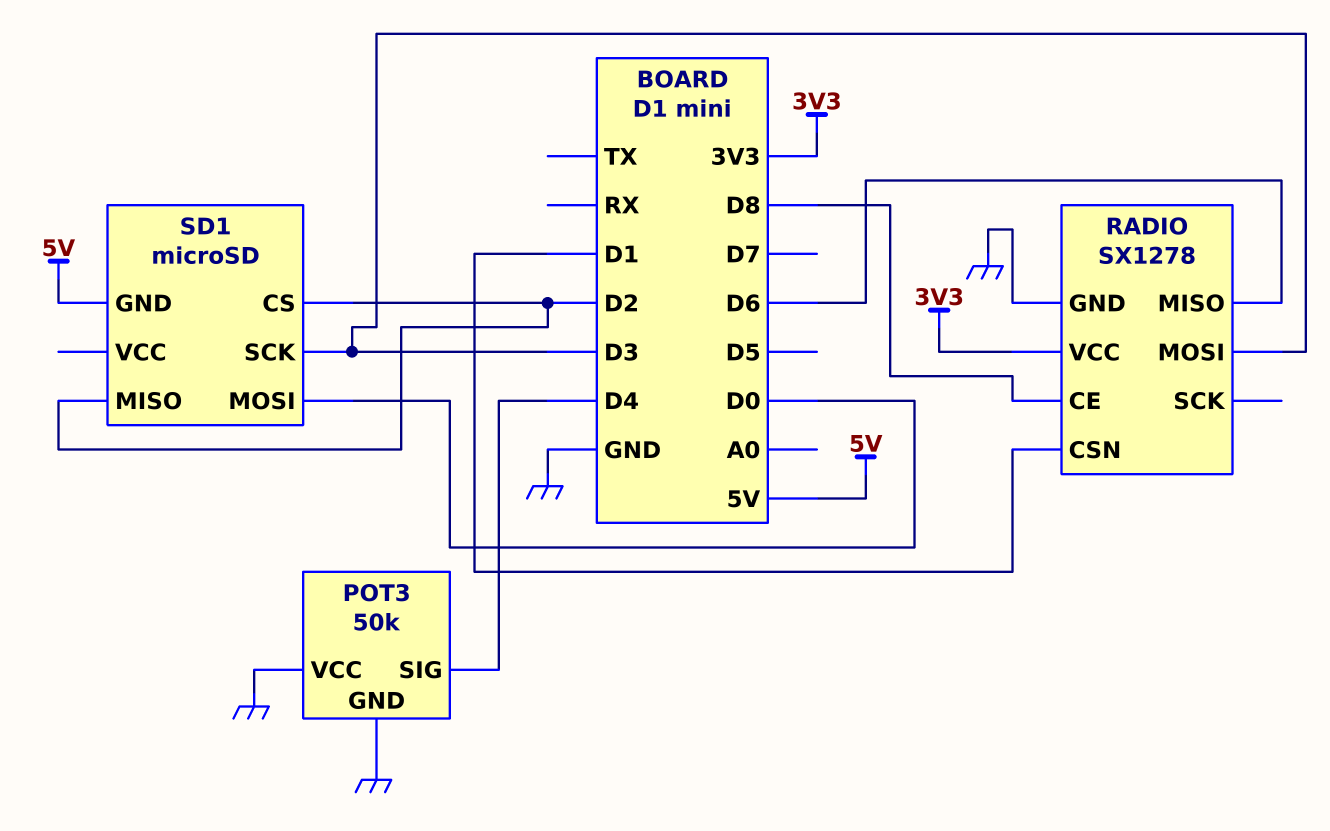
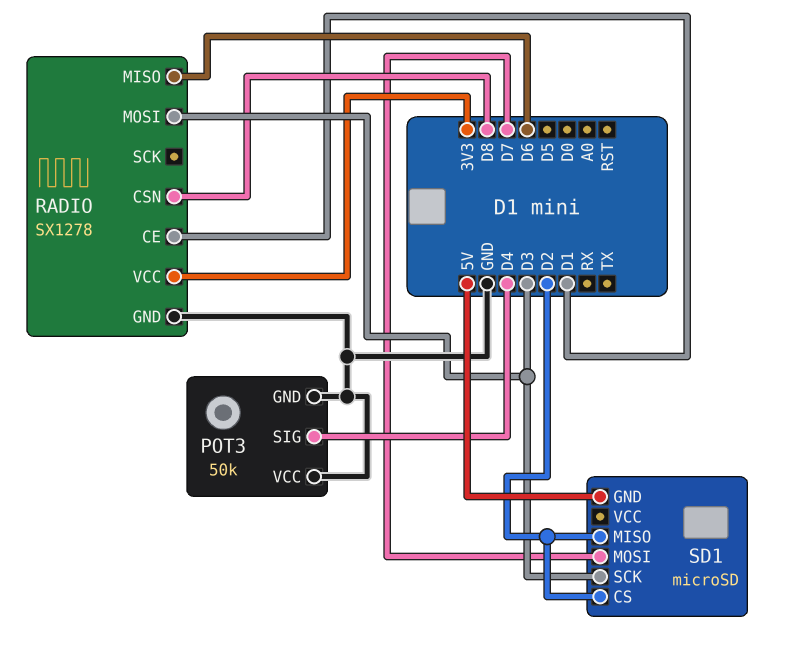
RADIO pin CE: D8 -> D1
RADIO pin CSN: D1 -> D8
SD1 pin MOSI: D0 -> D7

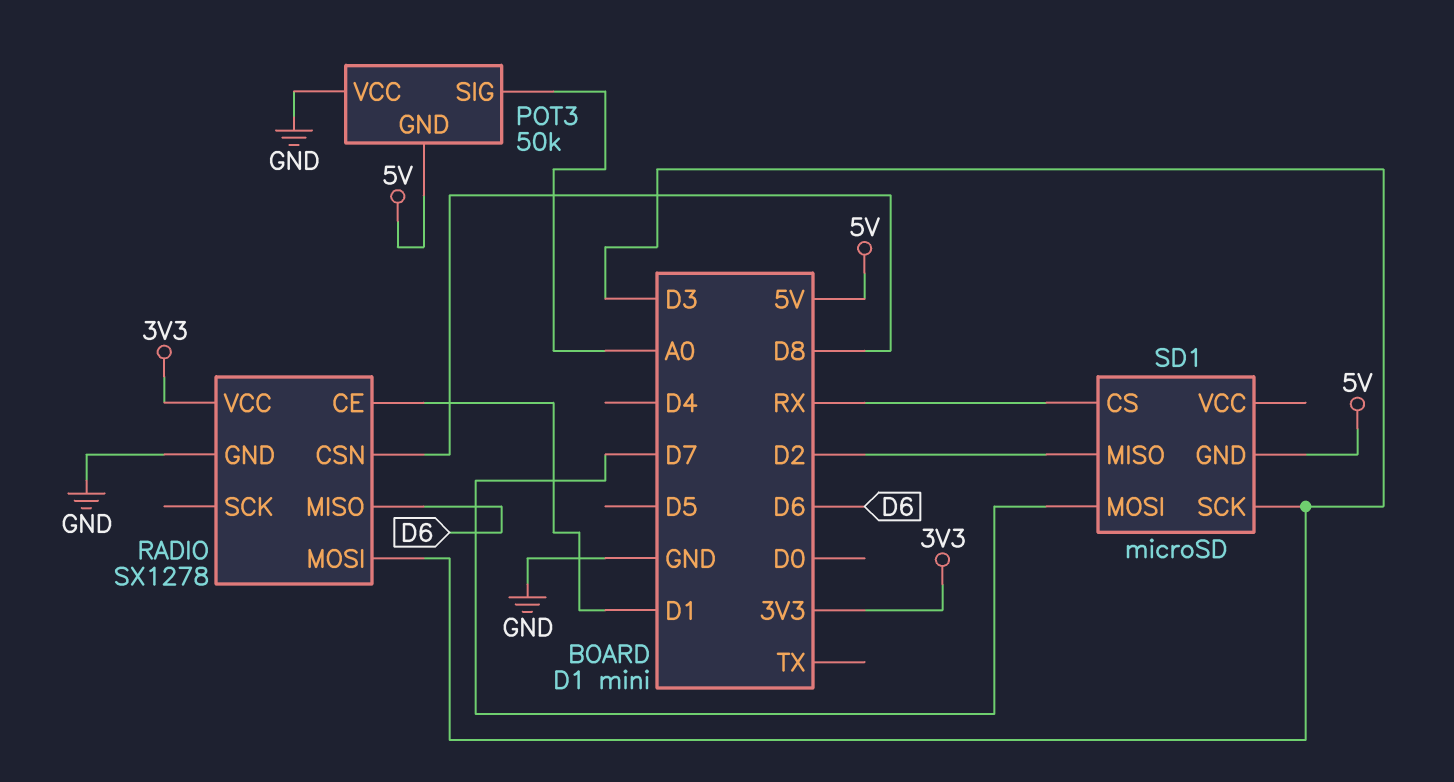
POT3 pin GND: GND -> 5V
POT3 pin SIG: D4 -> A0
SD1 pin CS: D2 -> RX

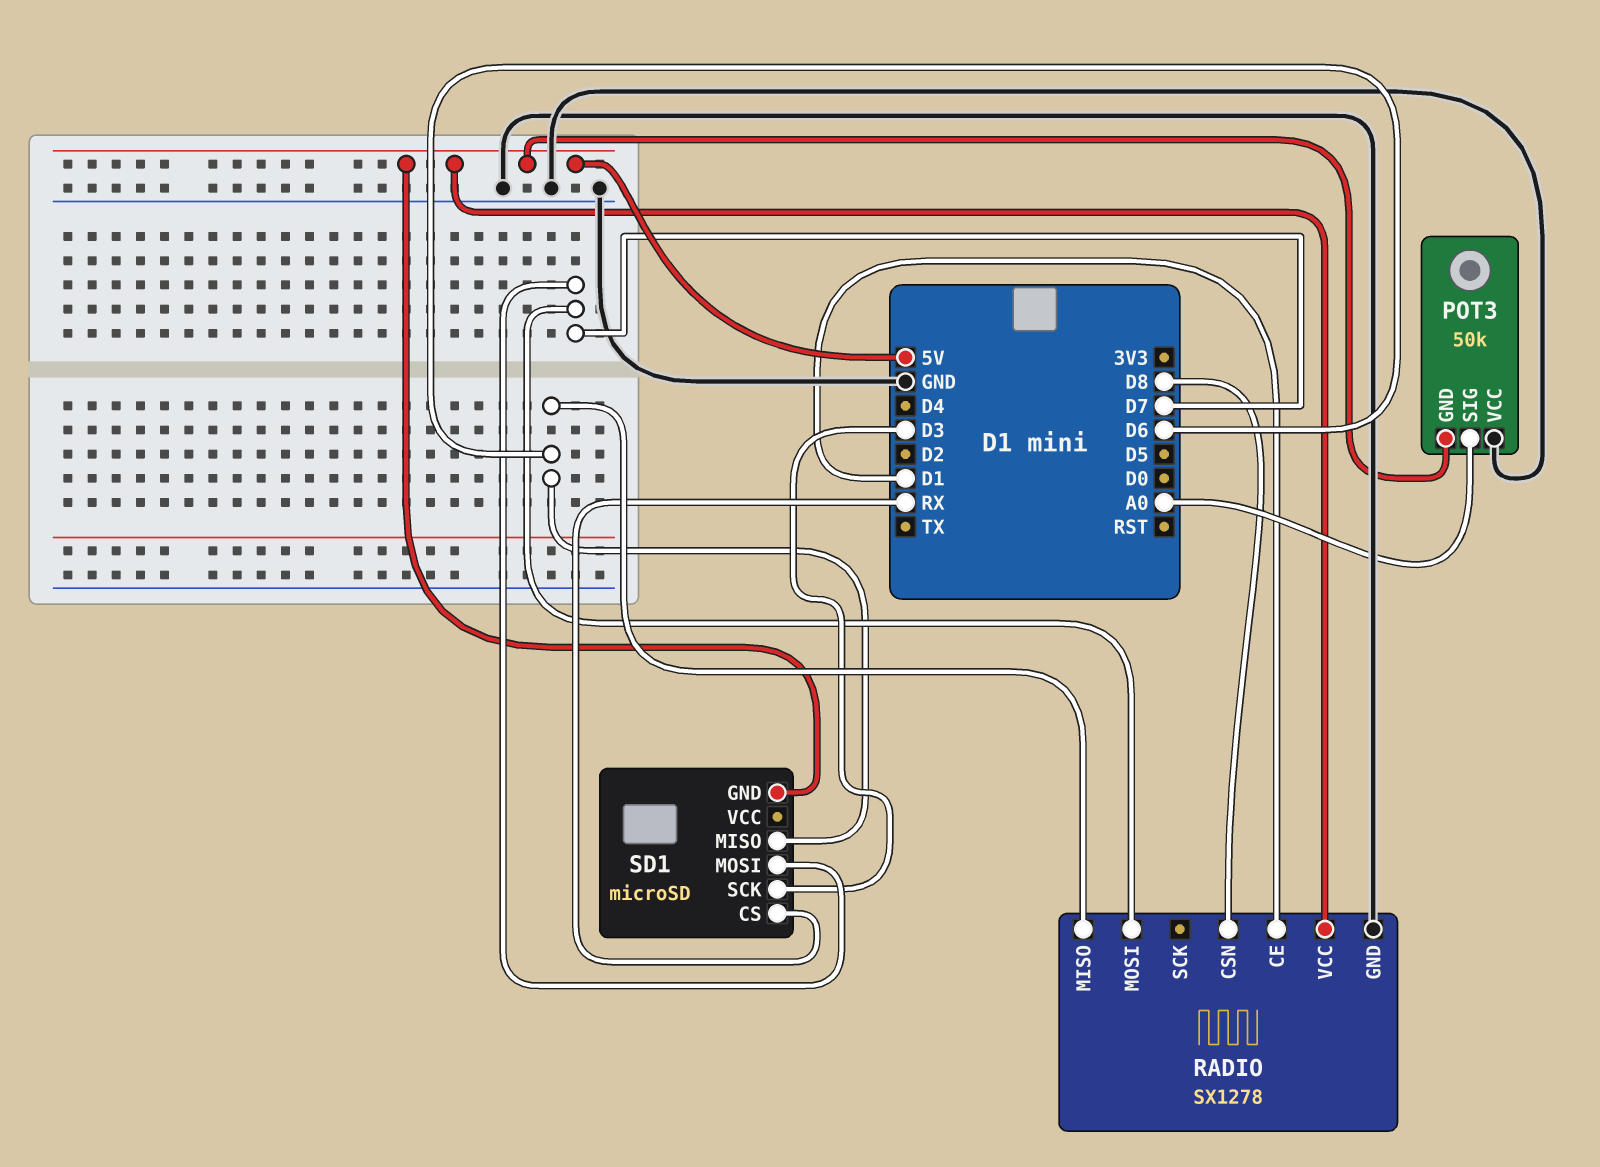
RADIO pin MOSI: D3 -> D7
RADIO pin VCC: 3V3 -> 5V
SD1 pin MISO: D2 -> D6

